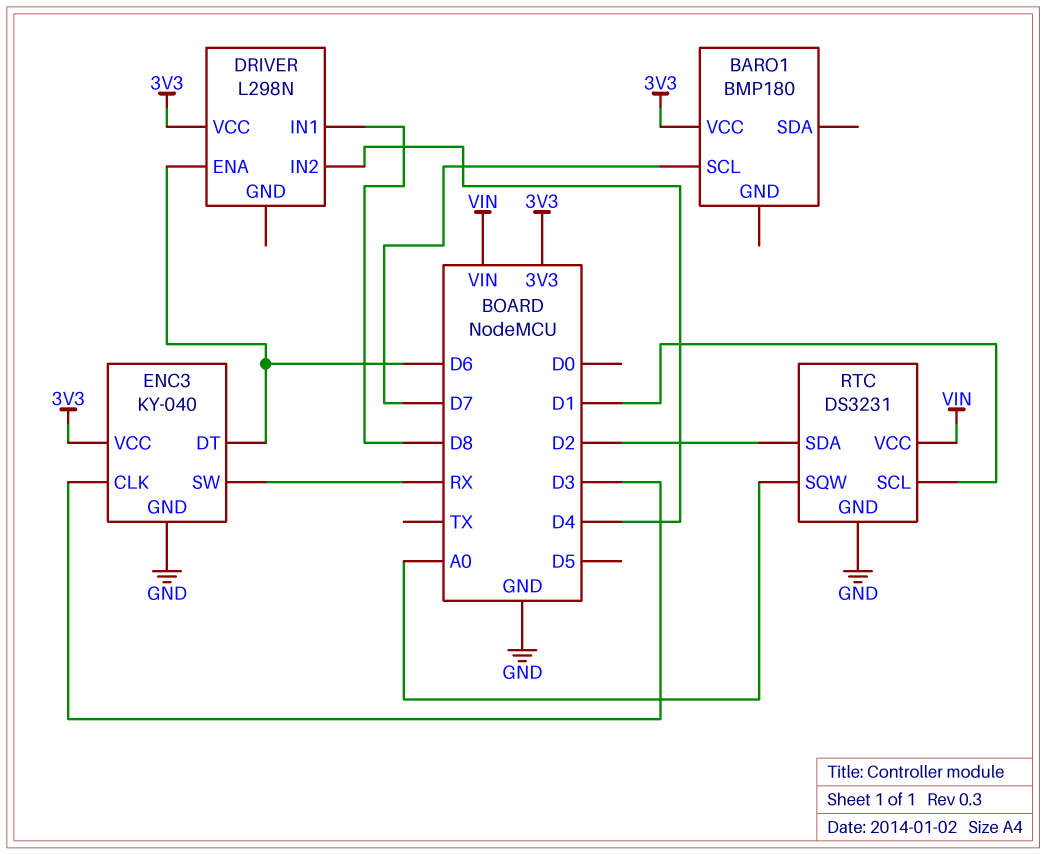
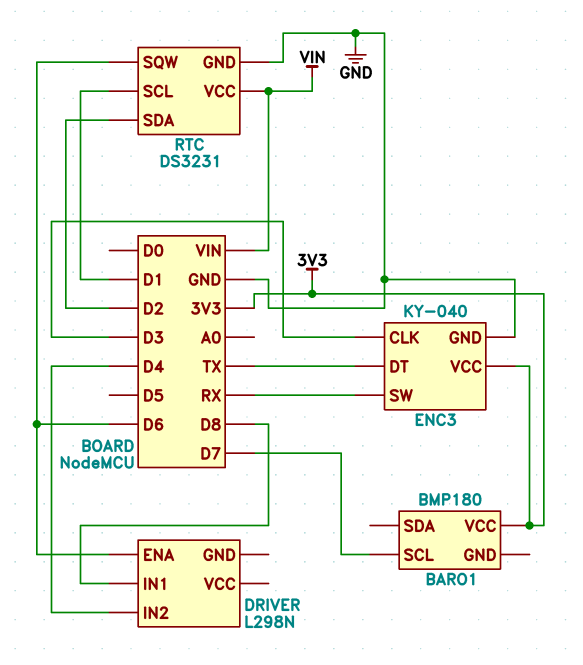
DRIVER pin VCC: 3V3 -> none
ENC3 pin DT: D6 -> TX
RTC pin SQW: A0 -> D6

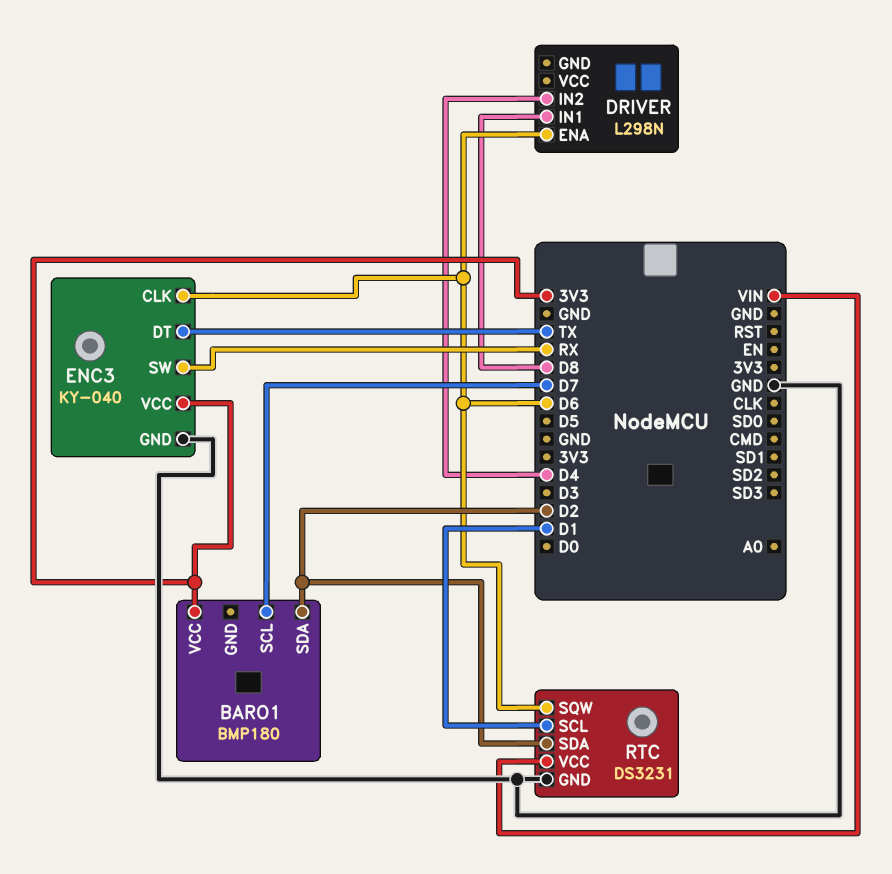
BARO1 pin SDA: none -> D2
ENC3 pin CLK: D3 -> D6

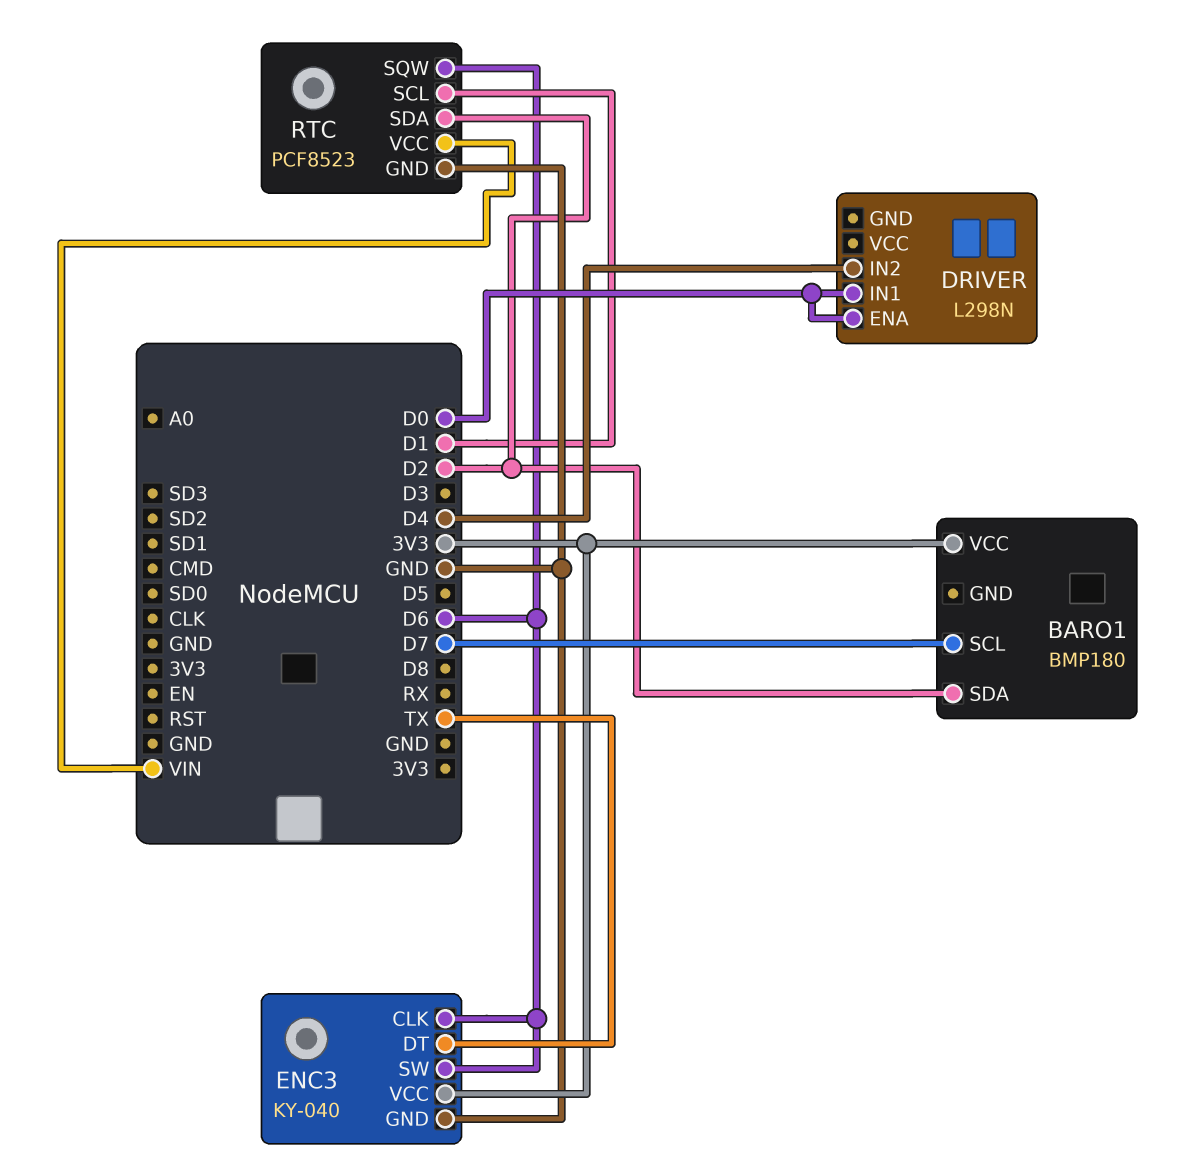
DRIVER pin ENA: D6 -> D0
DRIVER pin IN1: D8 -> D0
ENC3 pin SW: RX -> D6
RTC: DS3231 -> PCF8523

